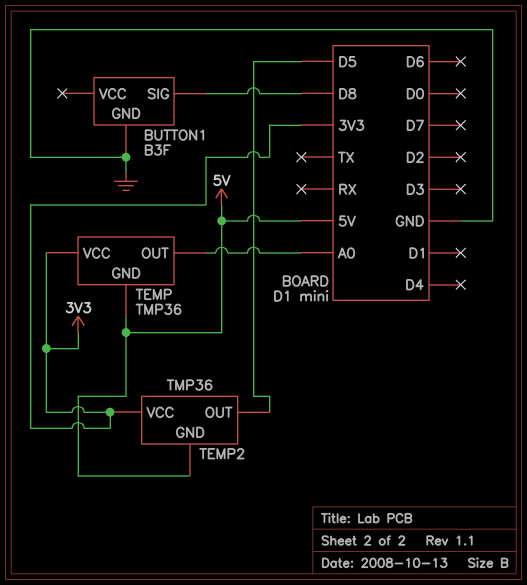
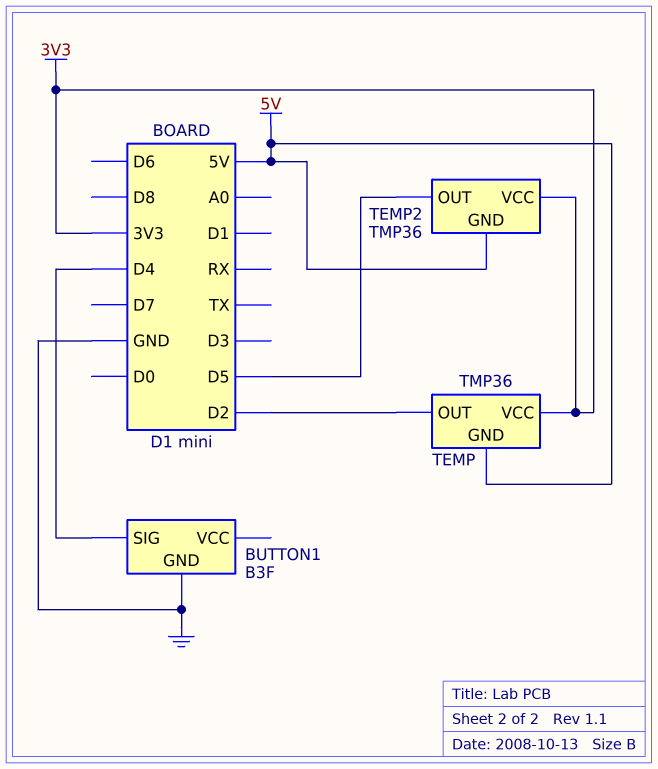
BUTTON1 pin SIG: D8 -> D4
TEMP pin OUT: A0 -> D2

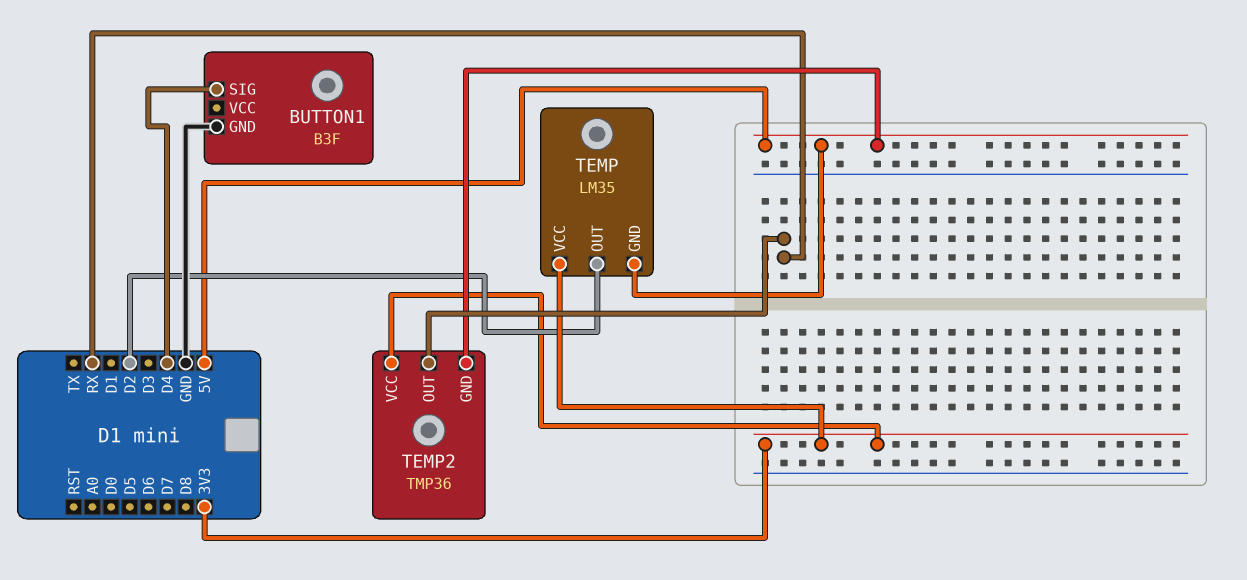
TEMP: TMP36 -> LM35
TEMP2 pin OUT: D5 -> RX

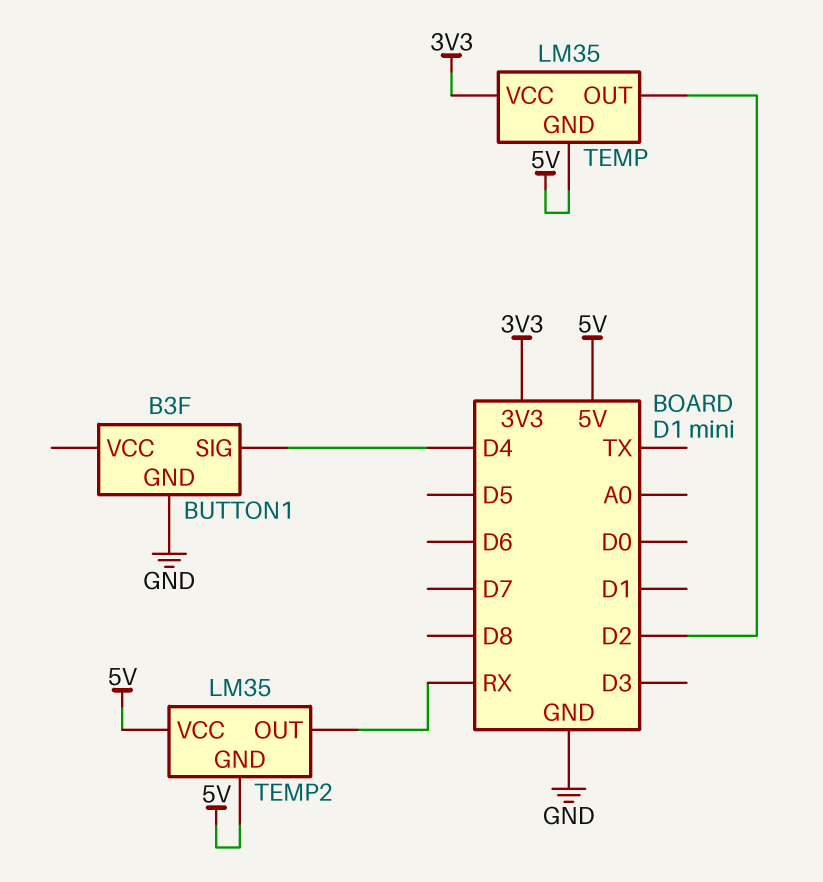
TEMP2: TMP36 -> LM35
TEMP2 pin VCC: 3V3 -> 5V

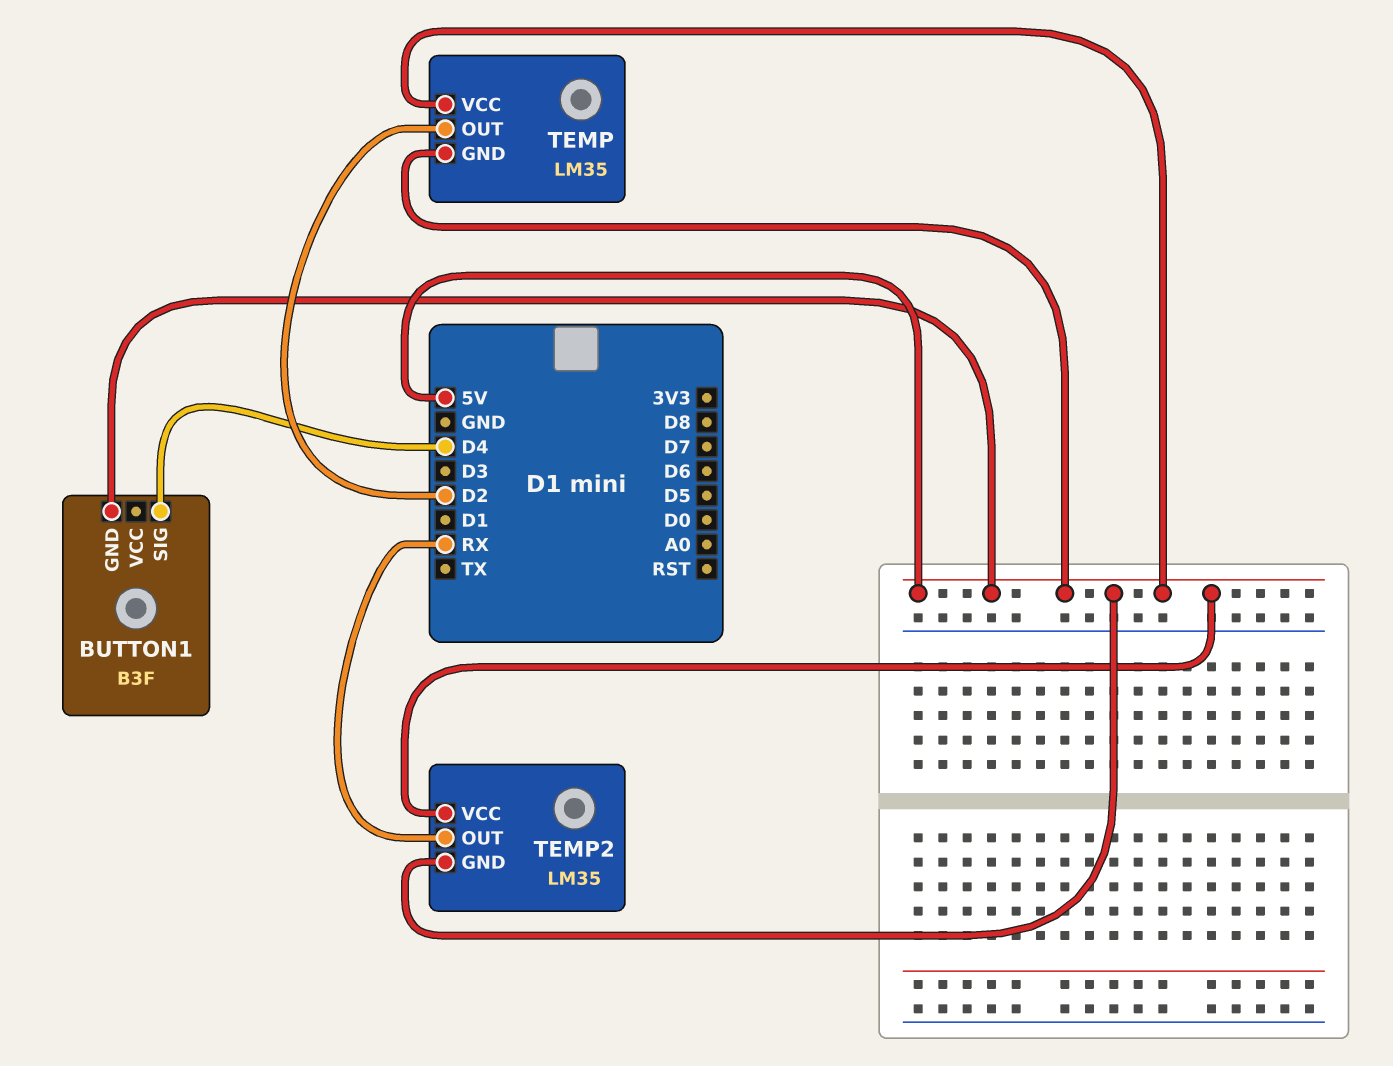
BUTTON1 pin GND: GND -> 5V
TEMP pin VCC: 3V3 -> 5V

